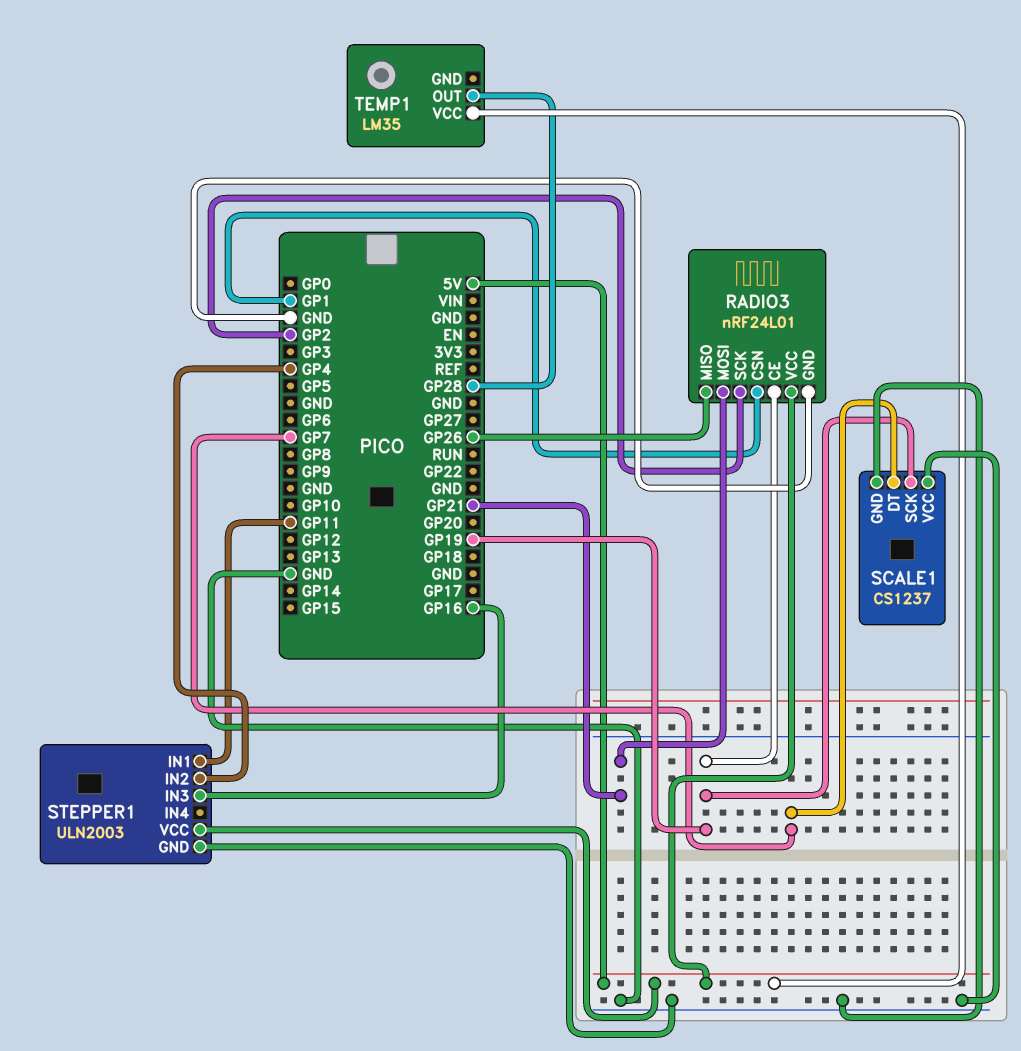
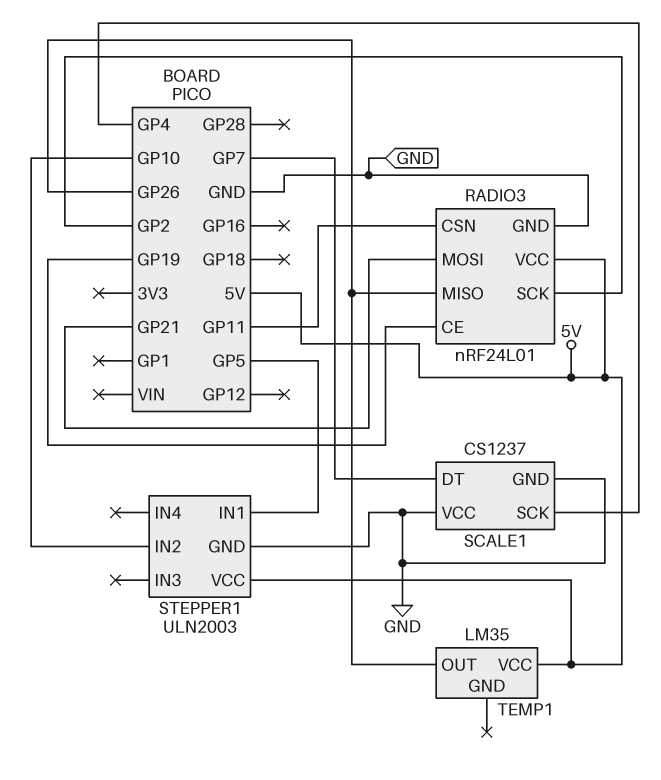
RADIO3 pin CSN: GP1 -> GP11
SCALE1 pin SCK: GP19 -> GP4
STEPPER1 pin IN1: GP11 -> GP5
STEPPER1 pin IN2: GP4 -> GP10
STEPPER1 pin IN3: GP16 -> none
TEMP1 pin OUT: GP28 -> GP26

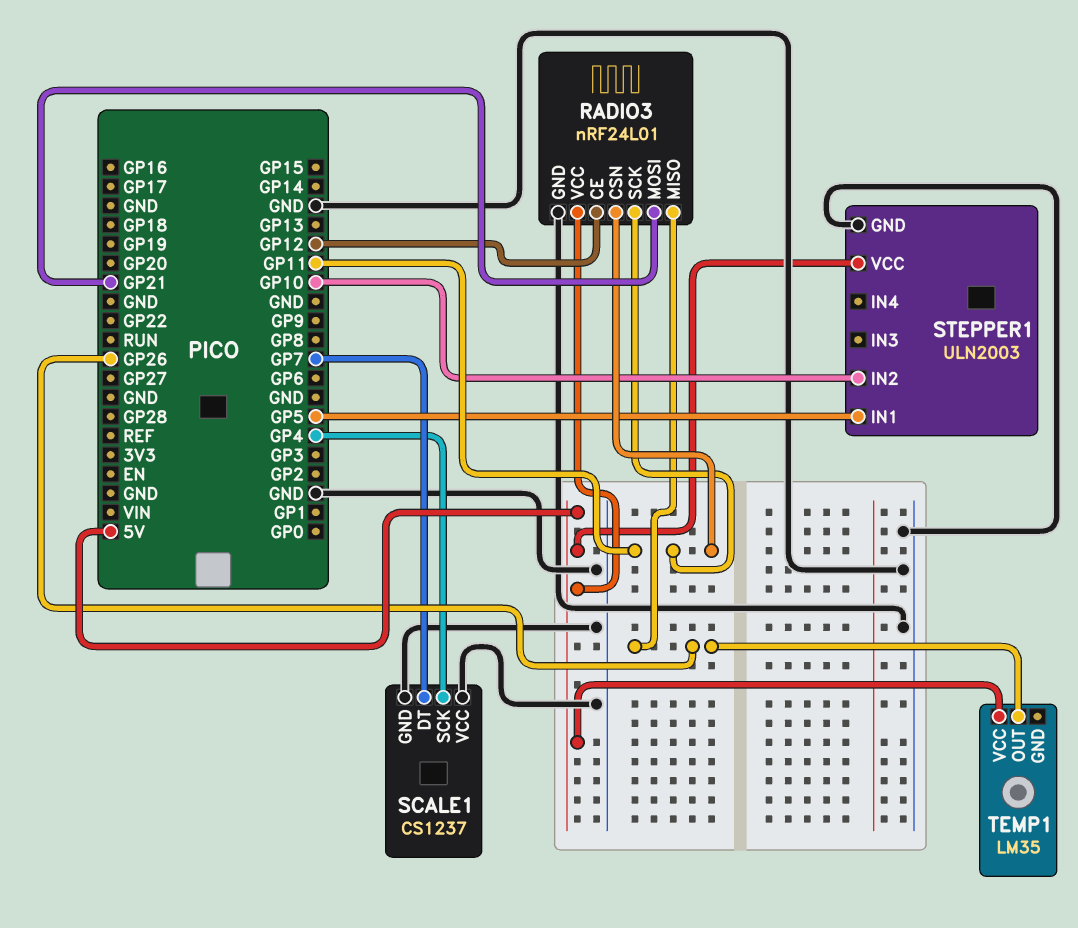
RADIO3 pin CE: GP19 -> GP12
RADIO3 pin SCK: GP2 -> GP11

